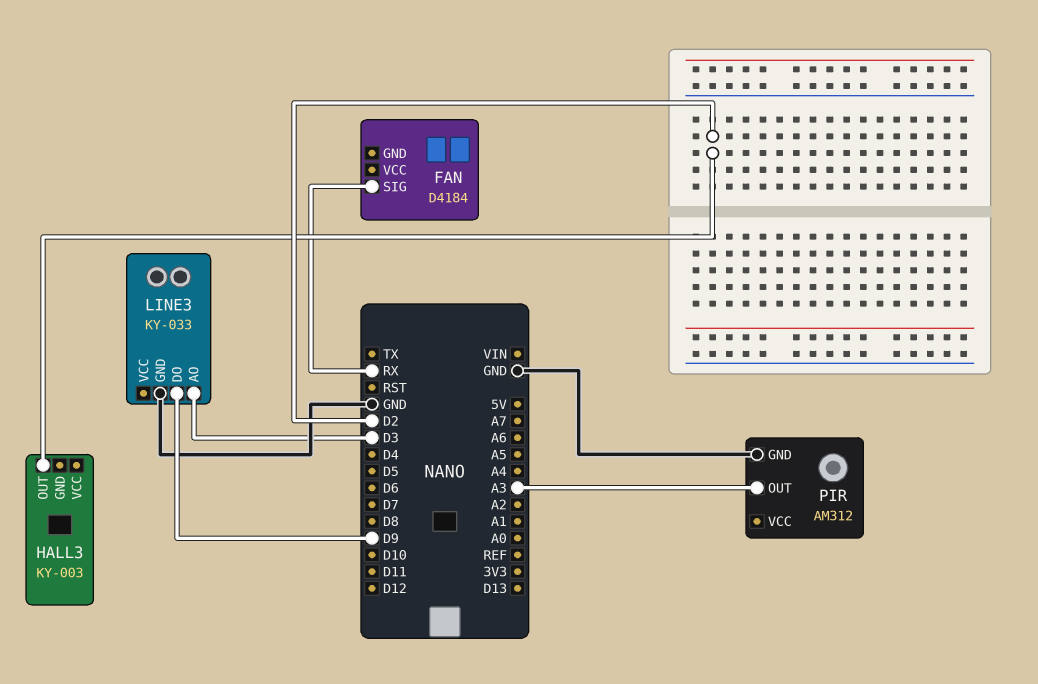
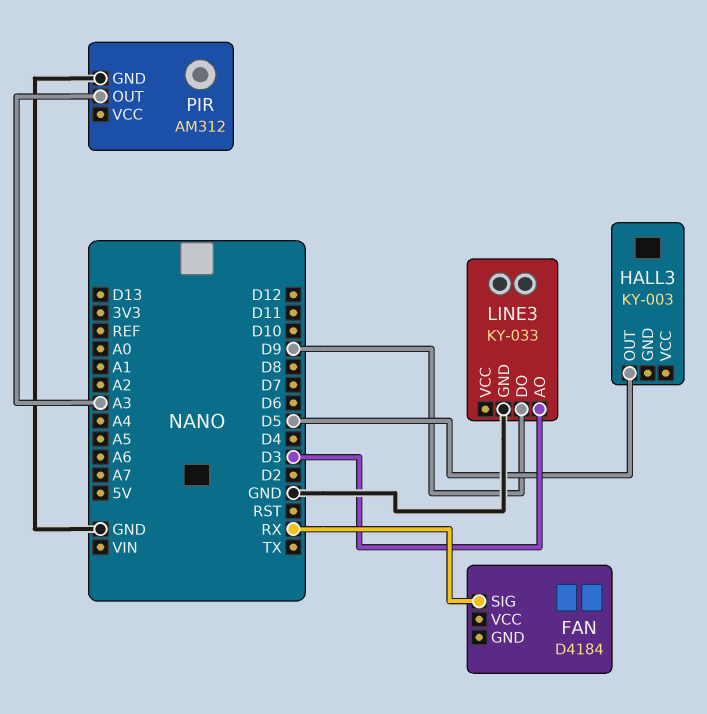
HALL3 pin OUT: D2 -> D5

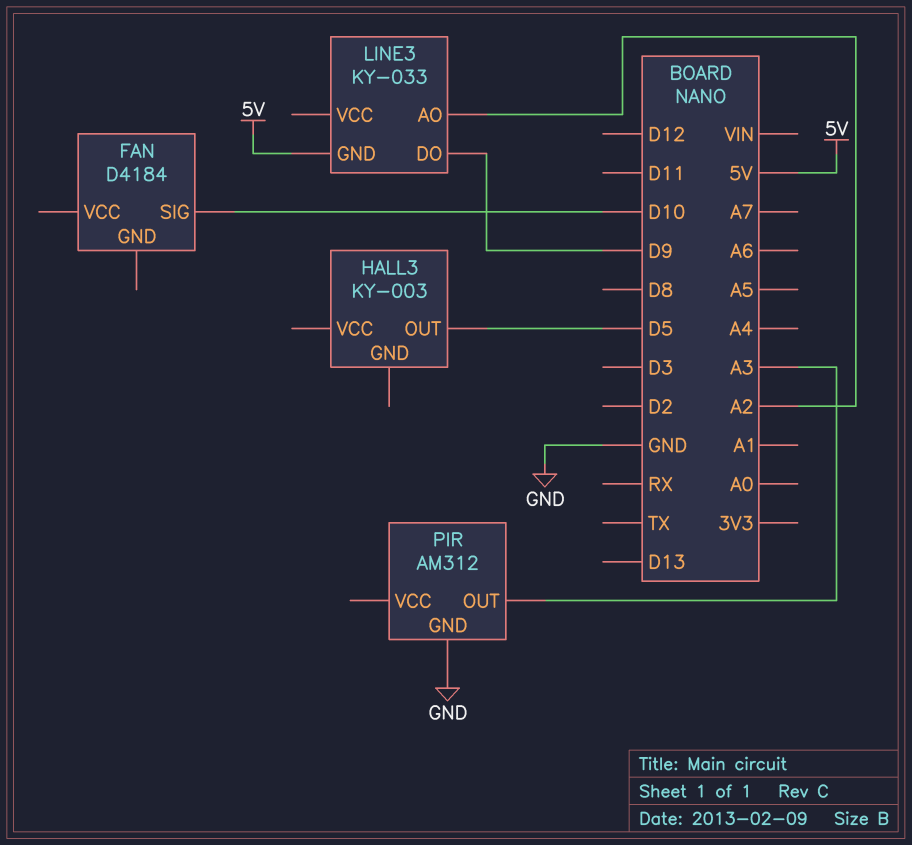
FAN pin SIG: RX -> D10
LINE3 pin AO: D3 -> A2
LINE3 pin GND: GND -> 5V

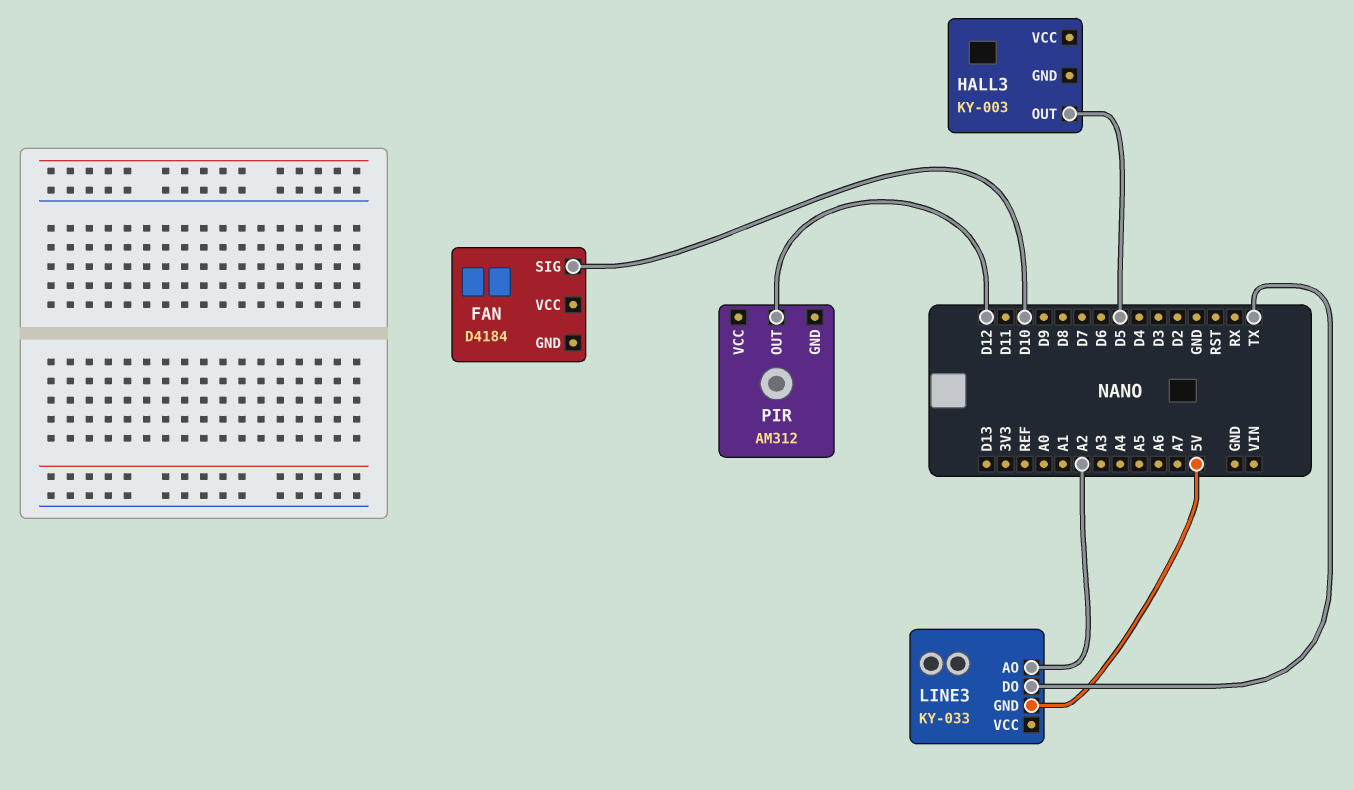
LINE3 pin DO: D9 -> TX
PIR pin GND: GND -> none
PIR pin OUT: A3 -> D12

